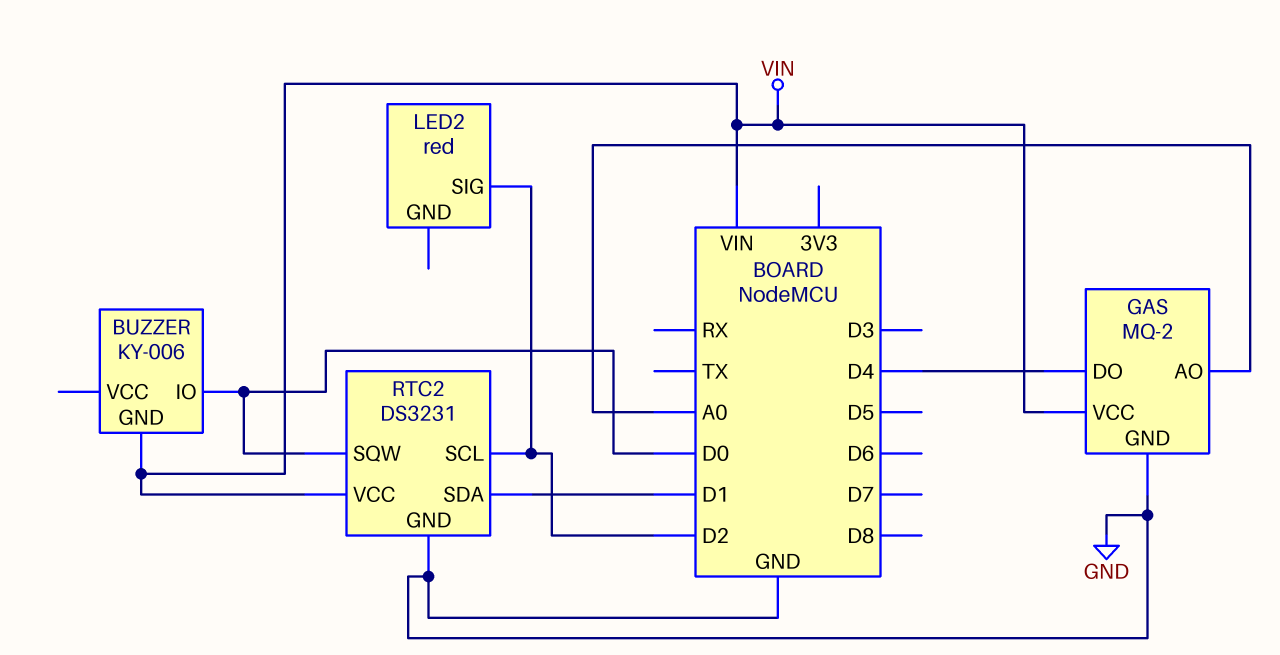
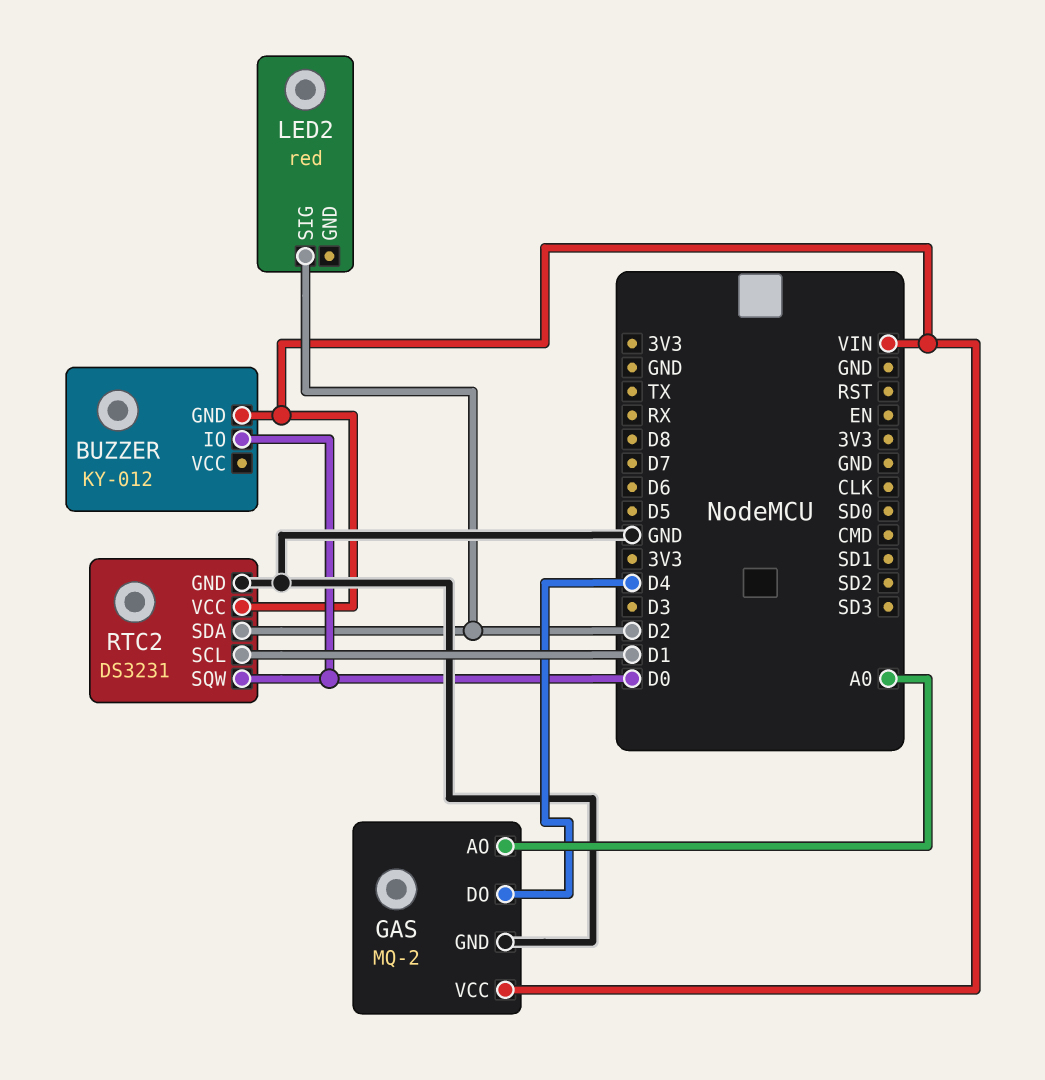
BUZZER: KY-006 -> KY-012
RTC2 pin SCL: D2 -> D1
RTC2 pin SDA: D1 -> D2

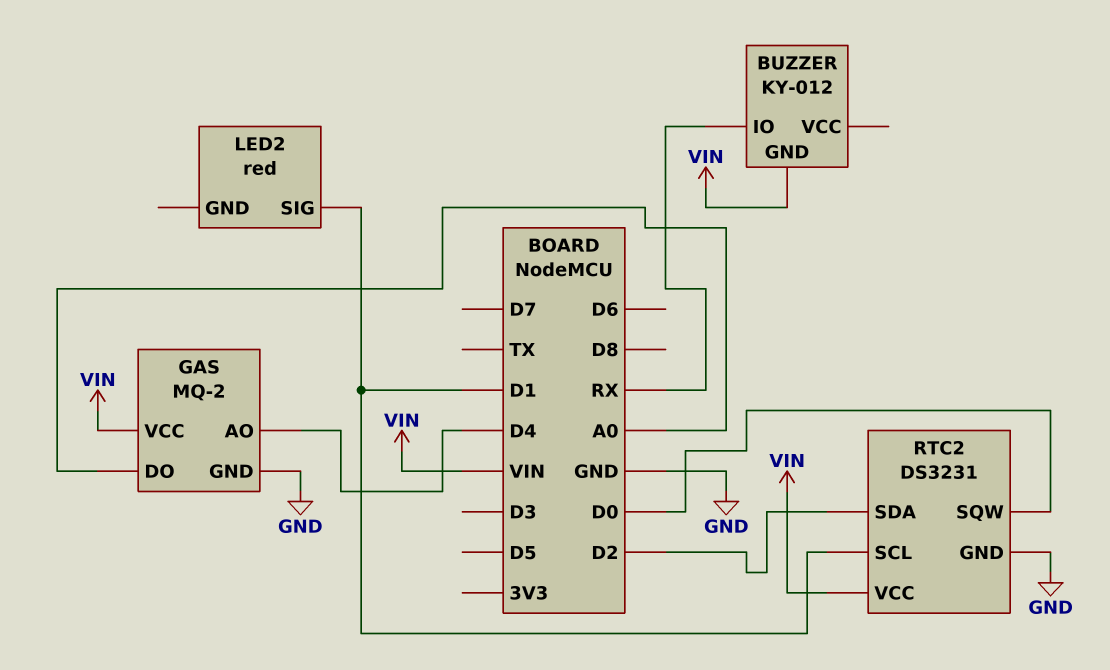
BUZZER pin IO: D0 -> RX
GAS pin AO: A0 -> D4
GAS pin DO: D4 -> A0
LED2 pin SIG: D2 -> D1

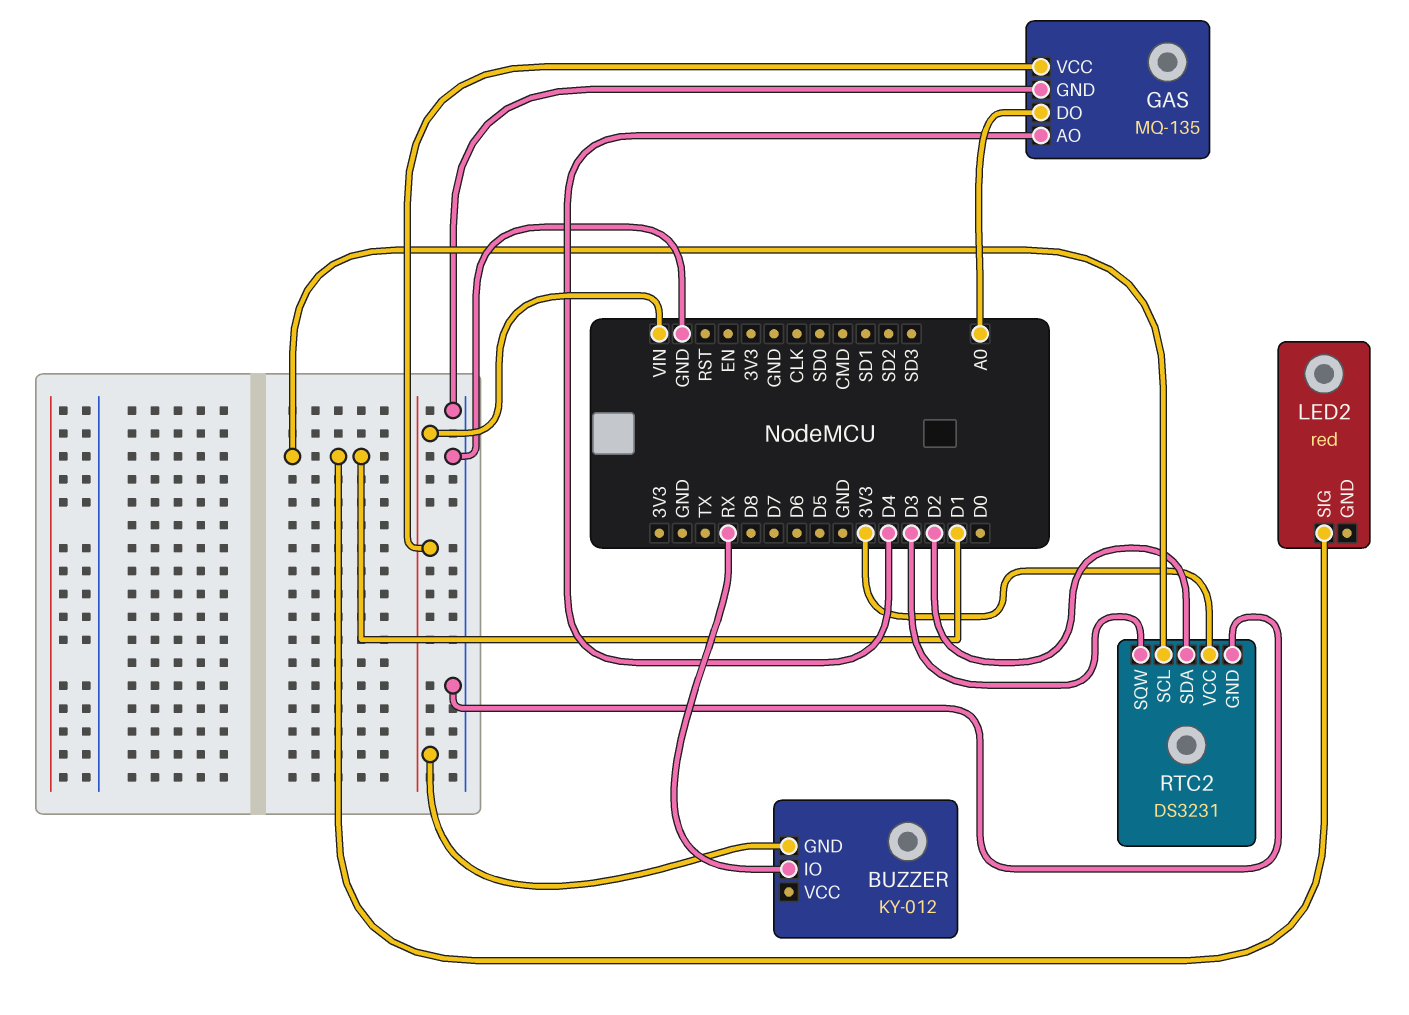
GAS: MQ-2 -> MQ-135
RTC2 pin SQW: D0 -> D3
RTC2 pin VCC: VIN -> 3V3

